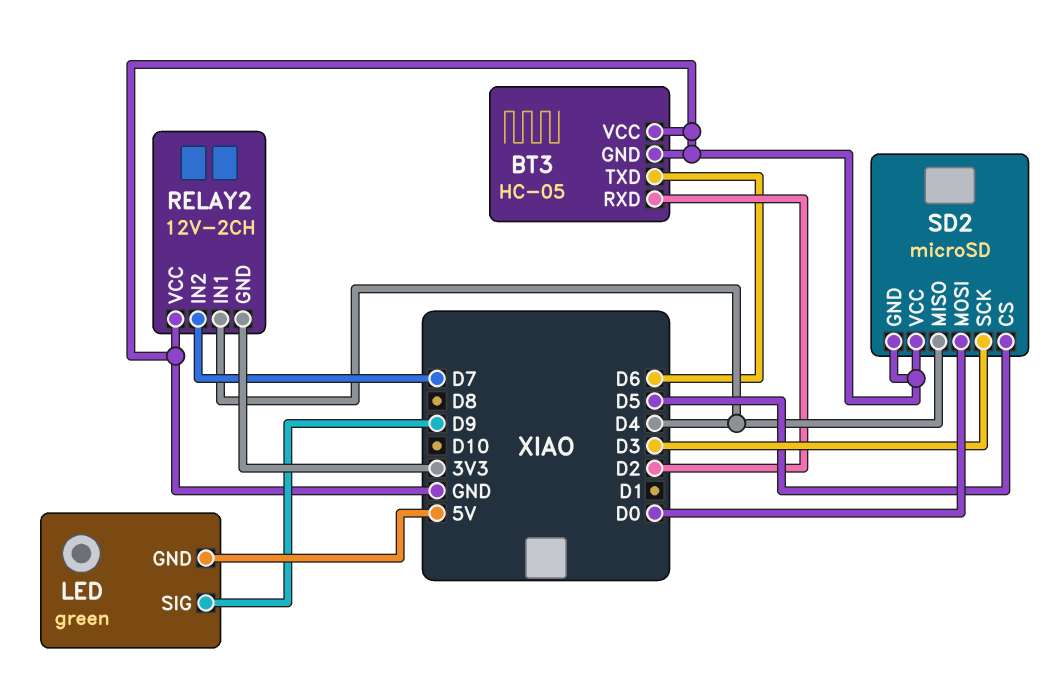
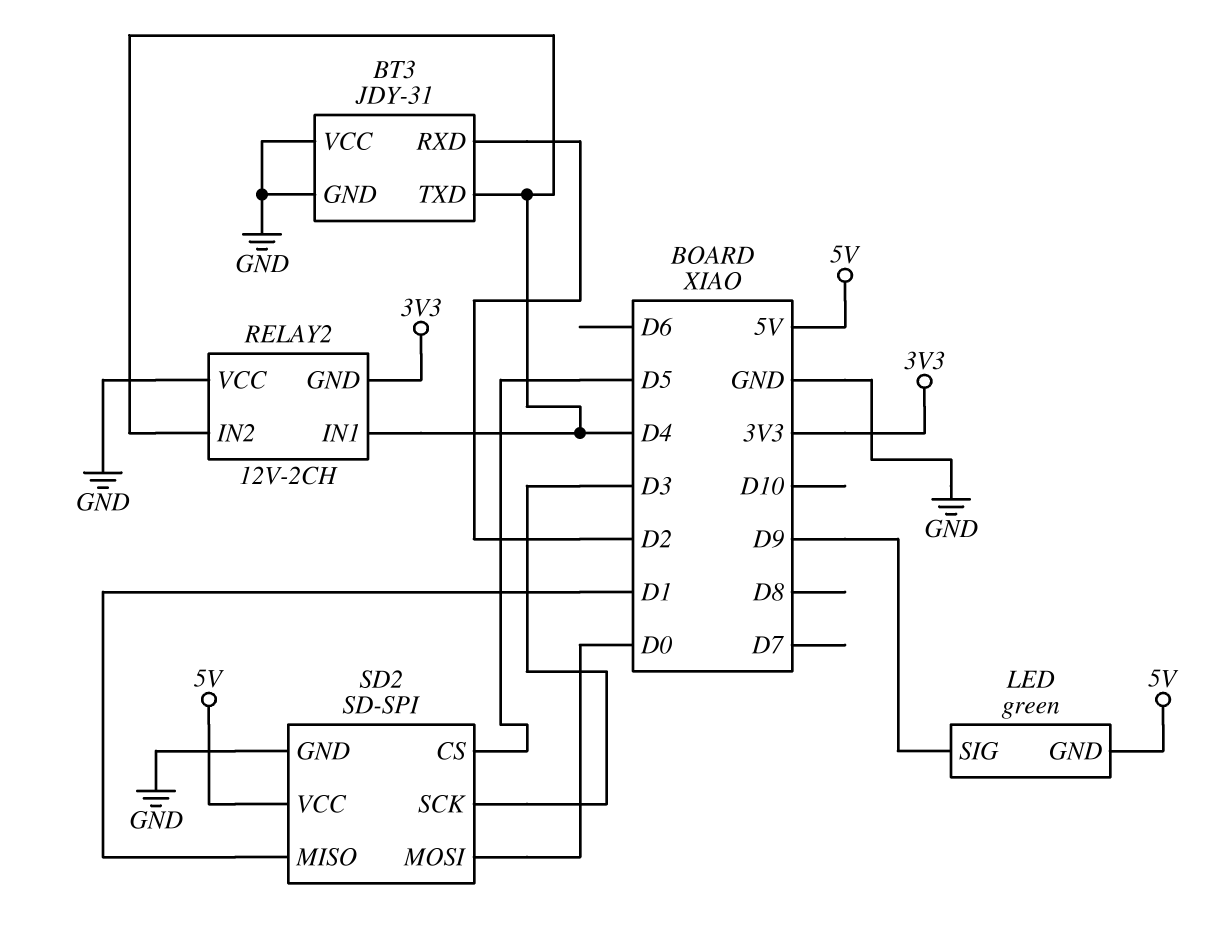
BT3: HC-05 -> JDY-31
BT3 pin TXD: D6 -> D4
RELAY2 pin IN2: D7 -> D4
SD2: microSD -> SD-SPI
SD2 pin MISO: D4 -> D1
SD2 pin VCC: GND -> 5V

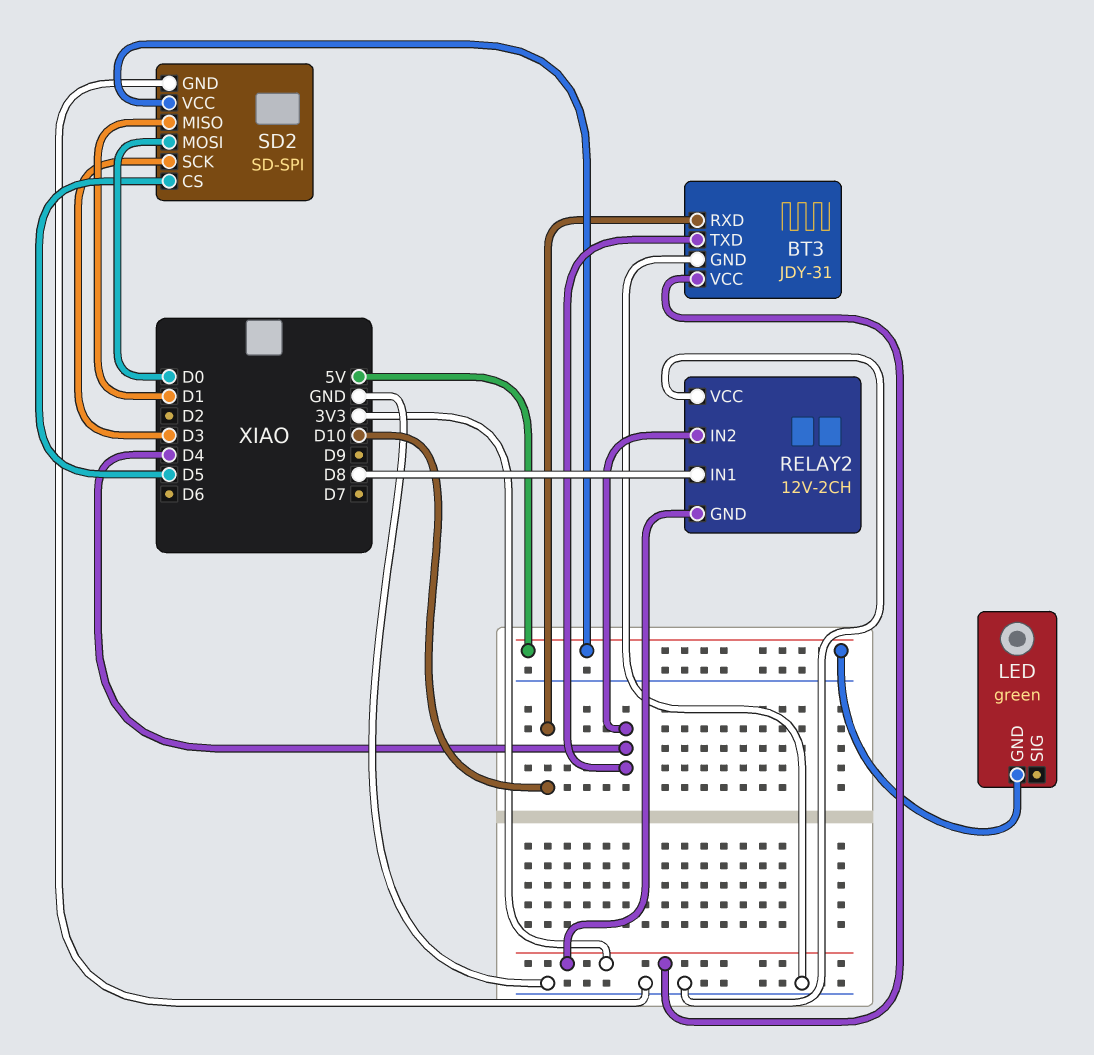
BT3 pin RXD: D2 -> D10
BT3 pin VCC: GND -> 3V3
LED pin SIG: D9 -> none
RELAY2 pin IN1: D4 -> D8

